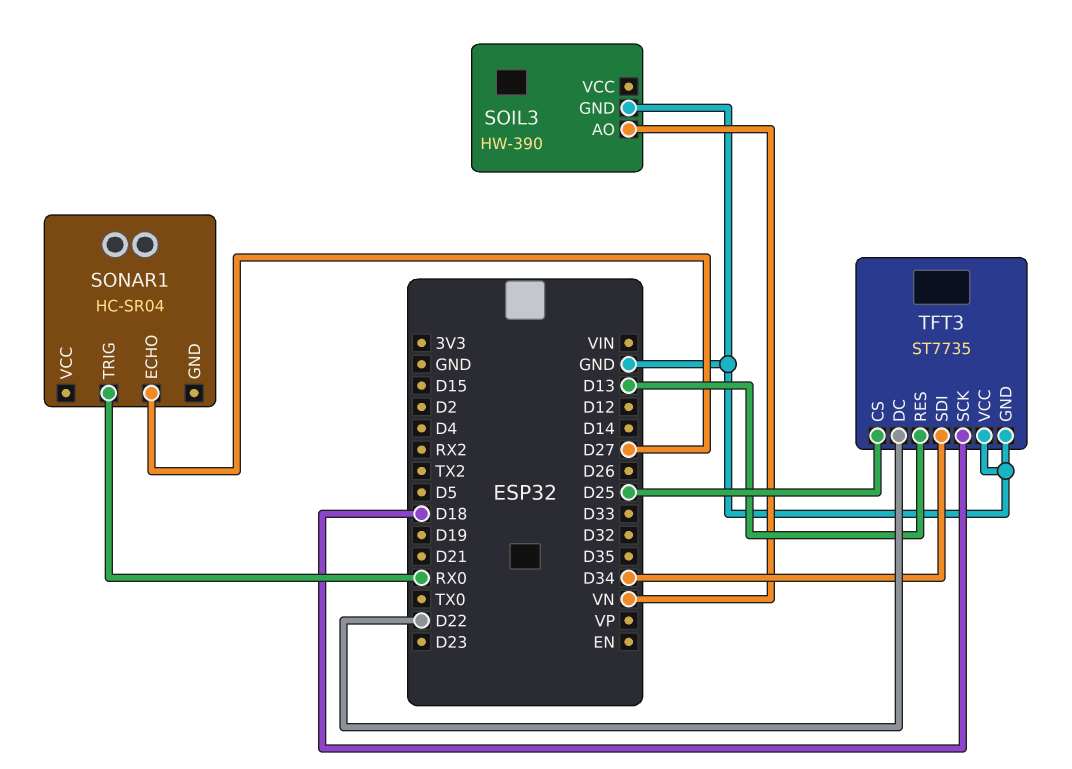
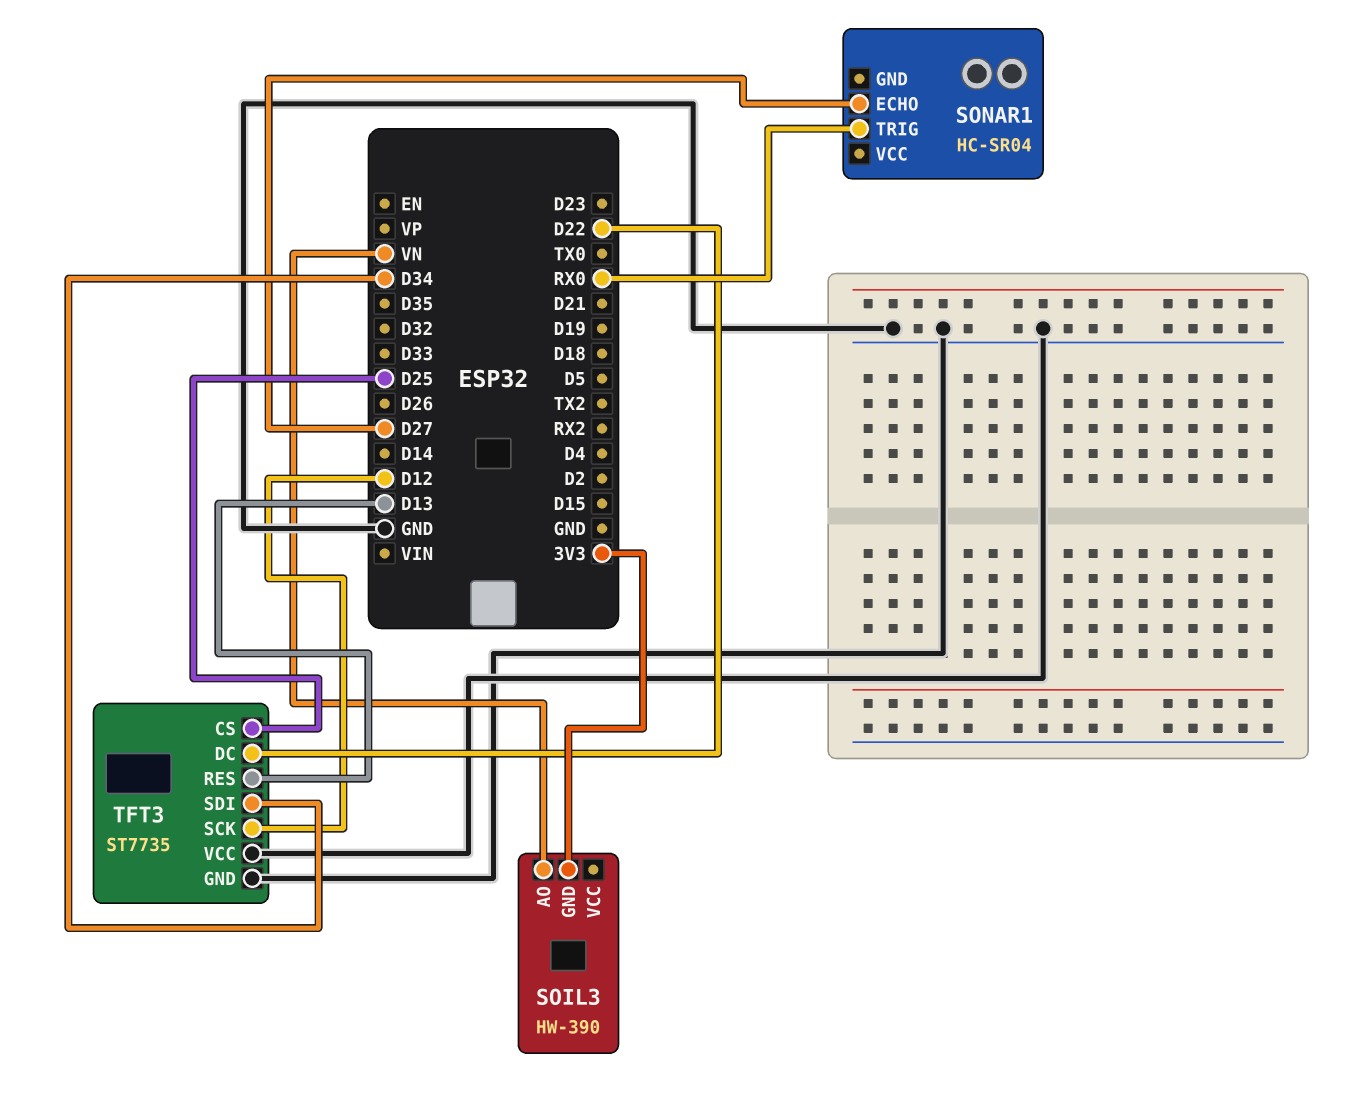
SOIL3 pin GND: GND -> 3V3
TFT3 pin SCK: D18 -> D12

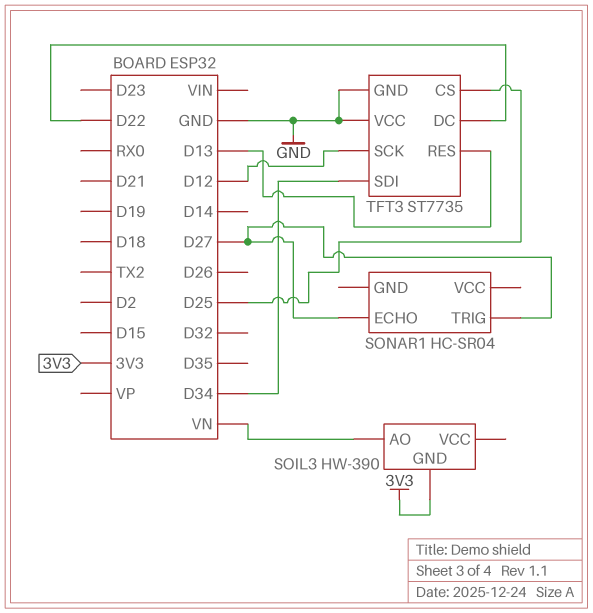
SONAR1 pin TRIG: RX0 -> D27

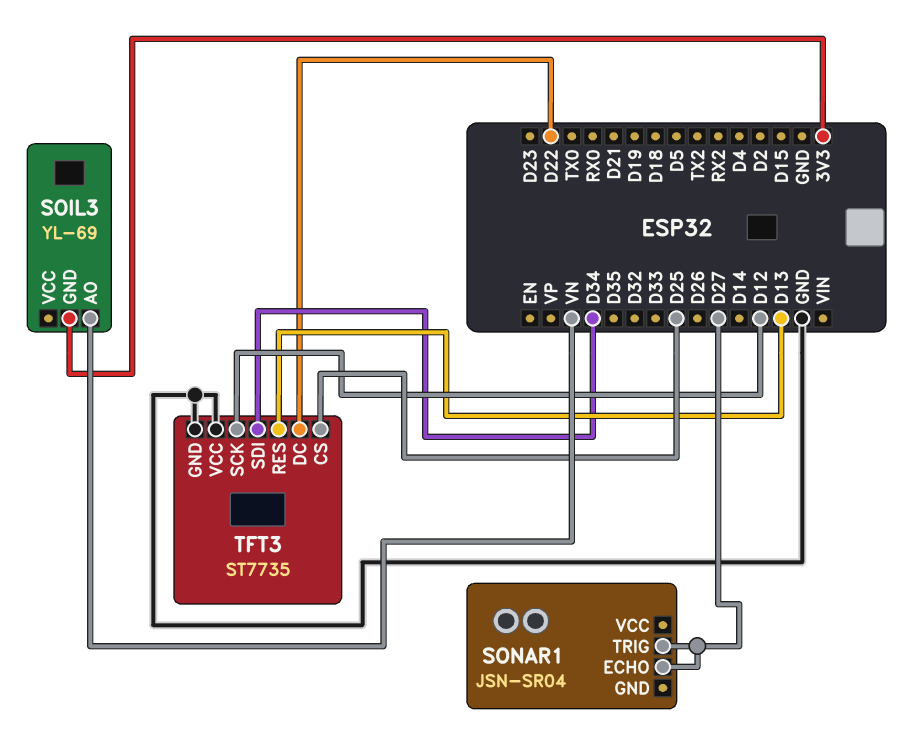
SOIL3: HW-390 -> YL-69
SONAR1: HC-SR04 -> JSN-SR04

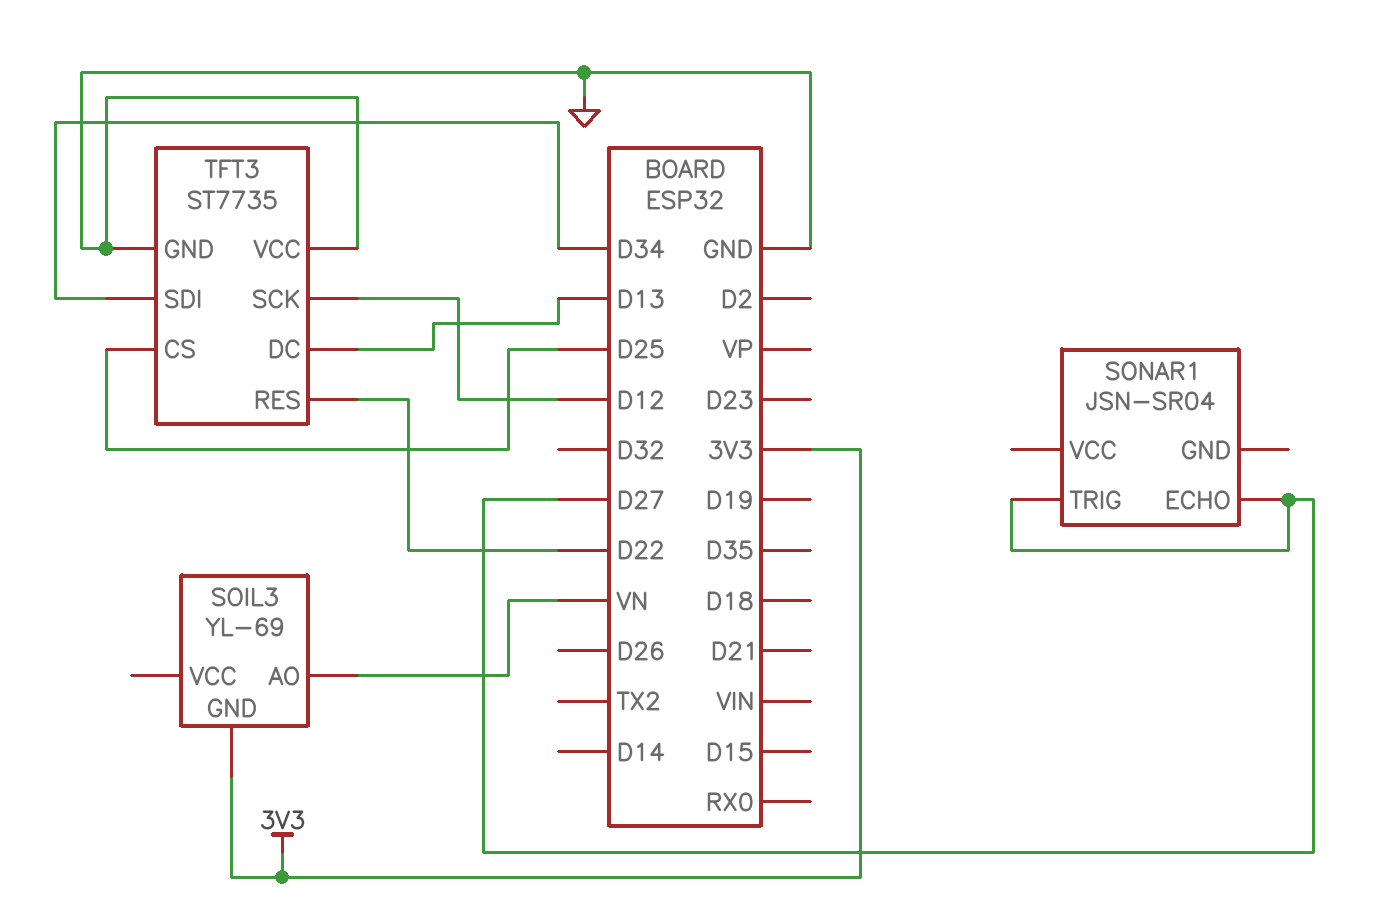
TFT3 pin DC: D22 -> D13
TFT3 pin RES: D13 -> D22

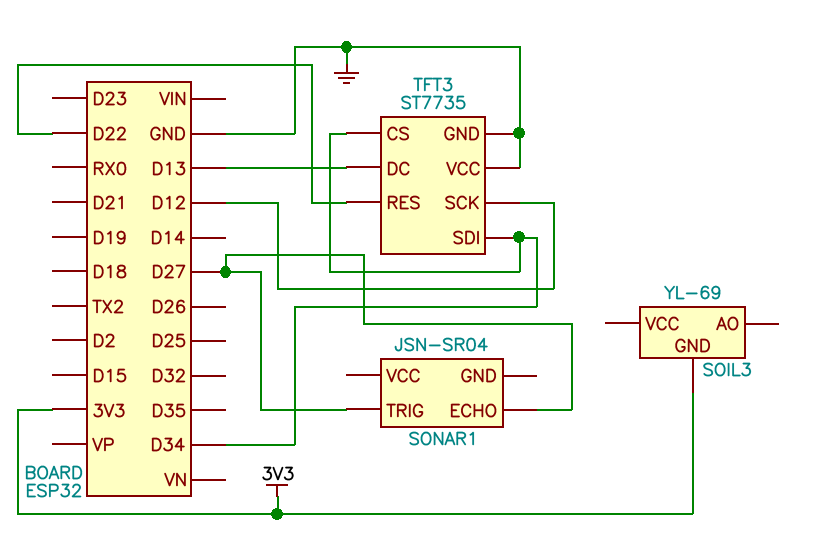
SOIL3 pin AO: VN -> none
TFT3 pin CS: D25 -> D34

